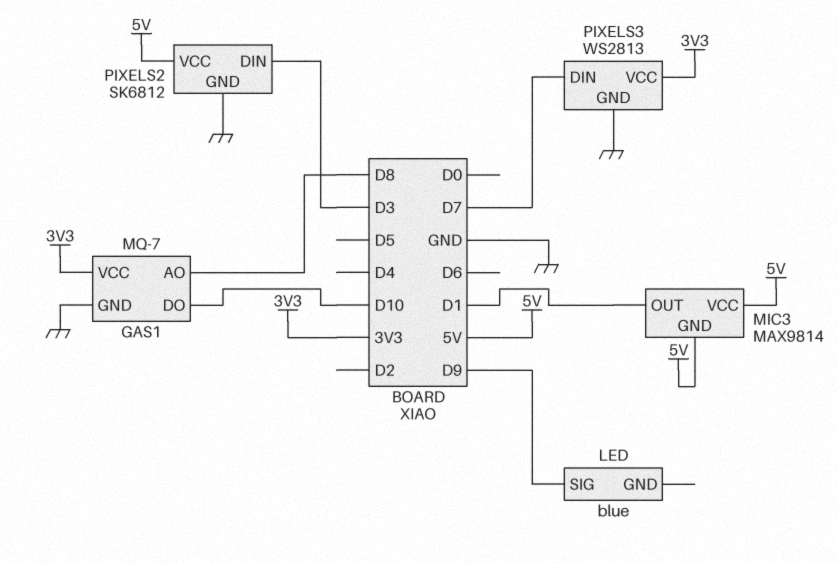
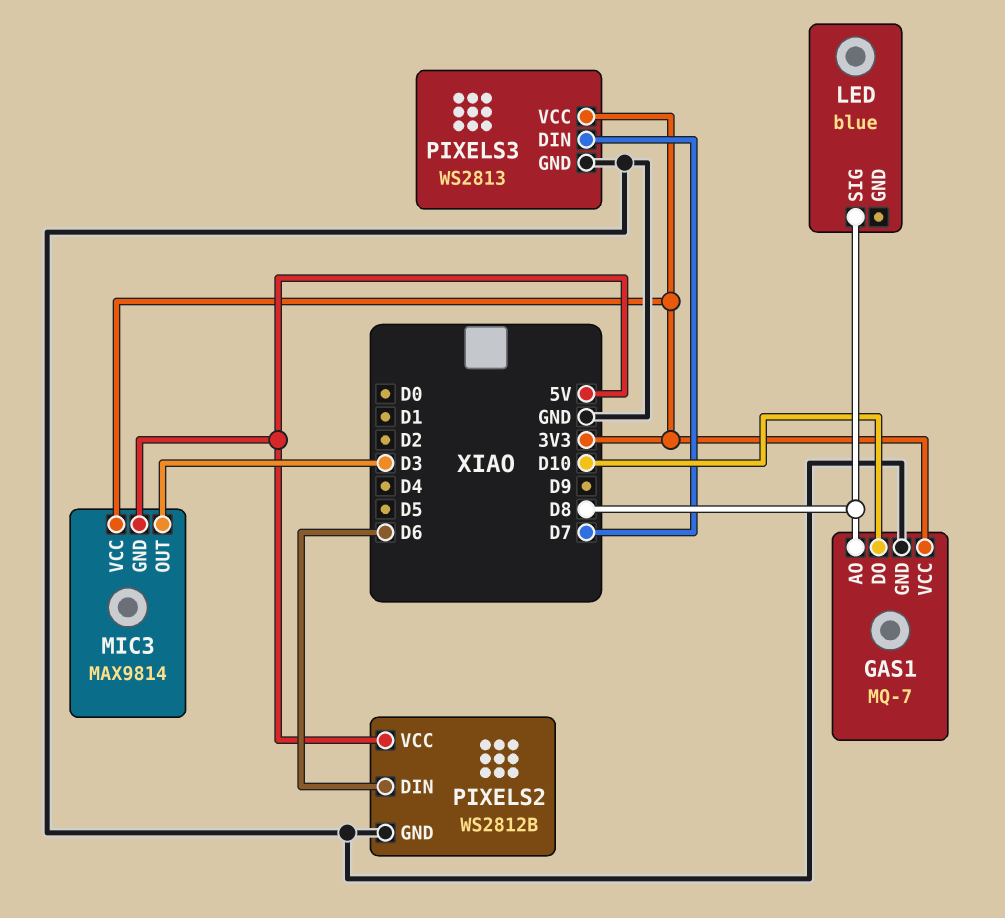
LED pin SIG: D9 -> D8
MIC3 pin OUT: D1 -> D3
MIC3 pin VCC: 5V -> 3V3
PIXELS2: SK6812 -> WS2812B
PIXELS2 pin DIN: D3 -> D6

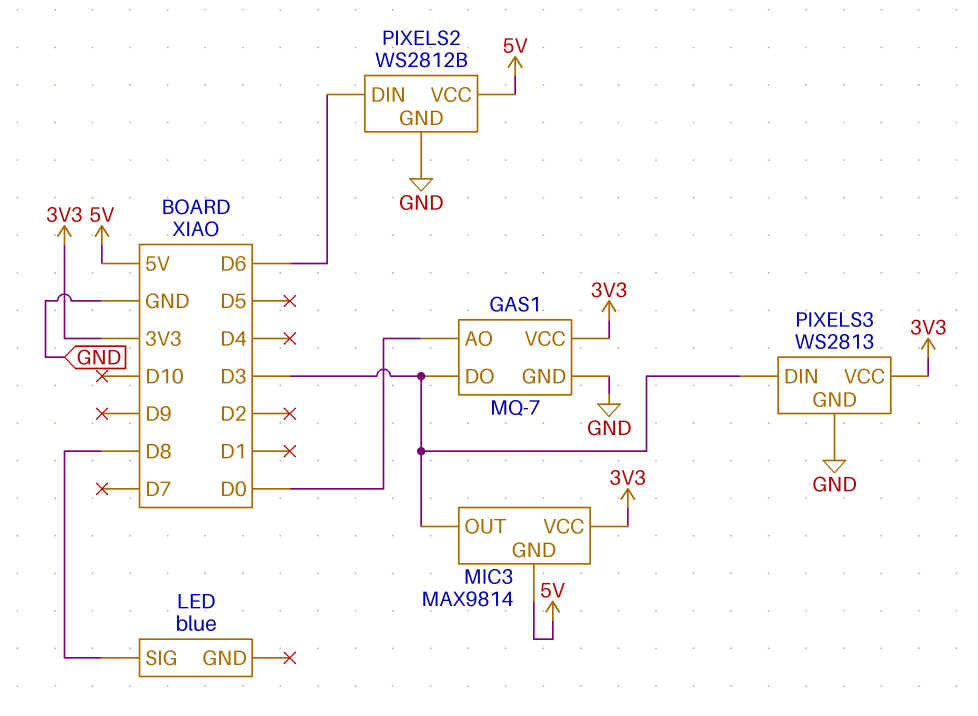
GAS1 pin AO: D8 -> D0
GAS1 pin DO: D10 -> D3
PIXELS3 pin DIN: D7 -> D3

